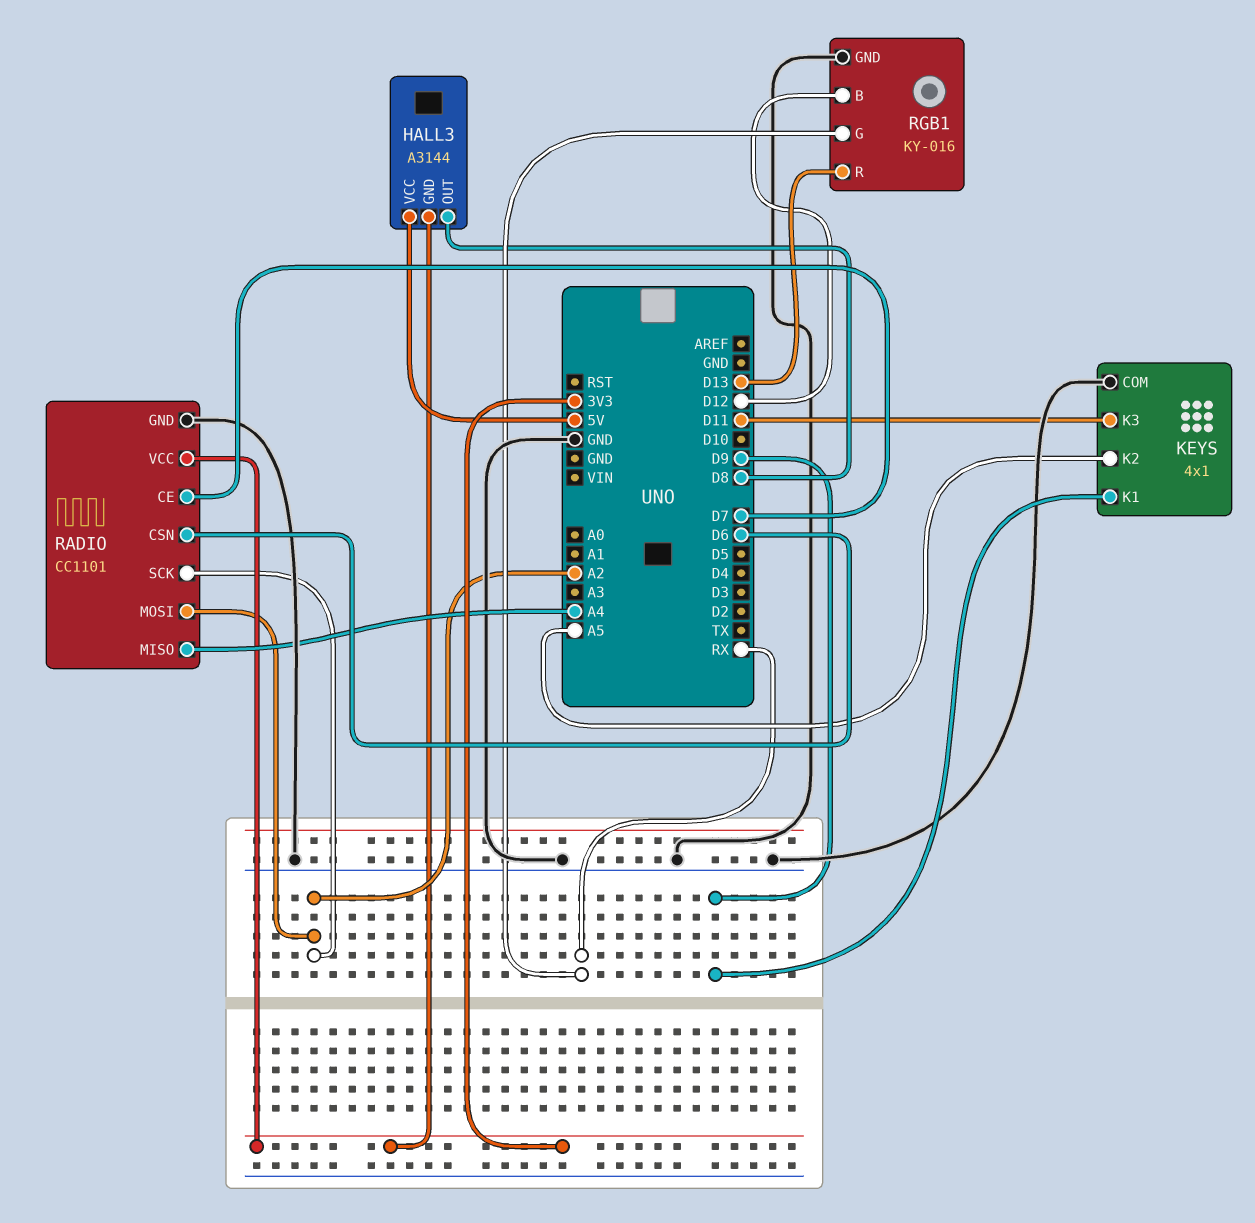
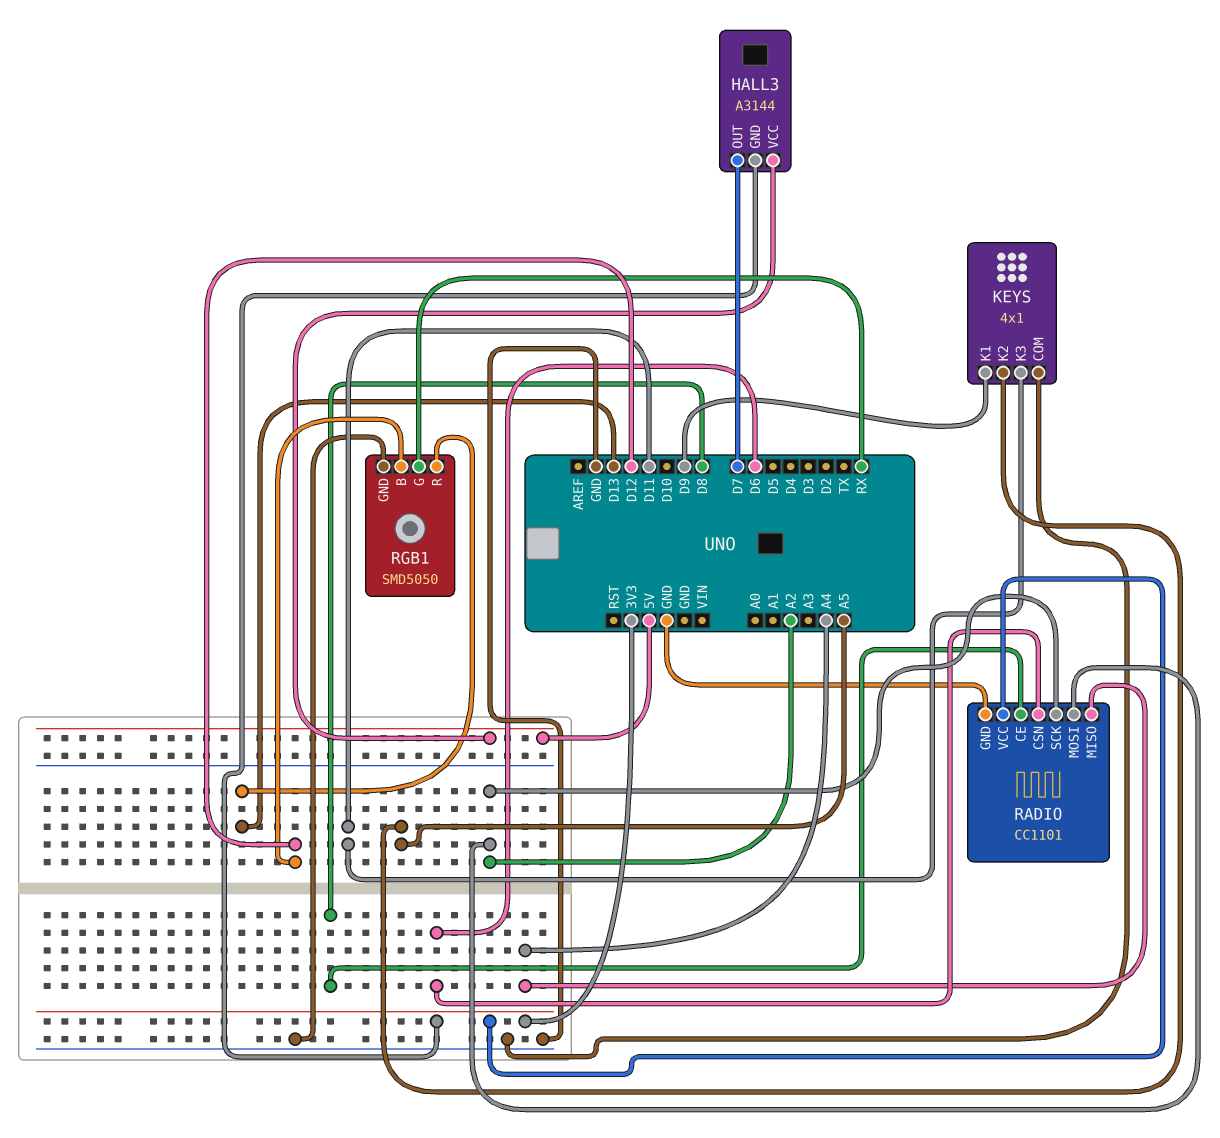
HALL3 pin OUT: D8 -> D7
RADIO pin CE: D7 -> D8
RGB1: KY-016 -> SMD5050

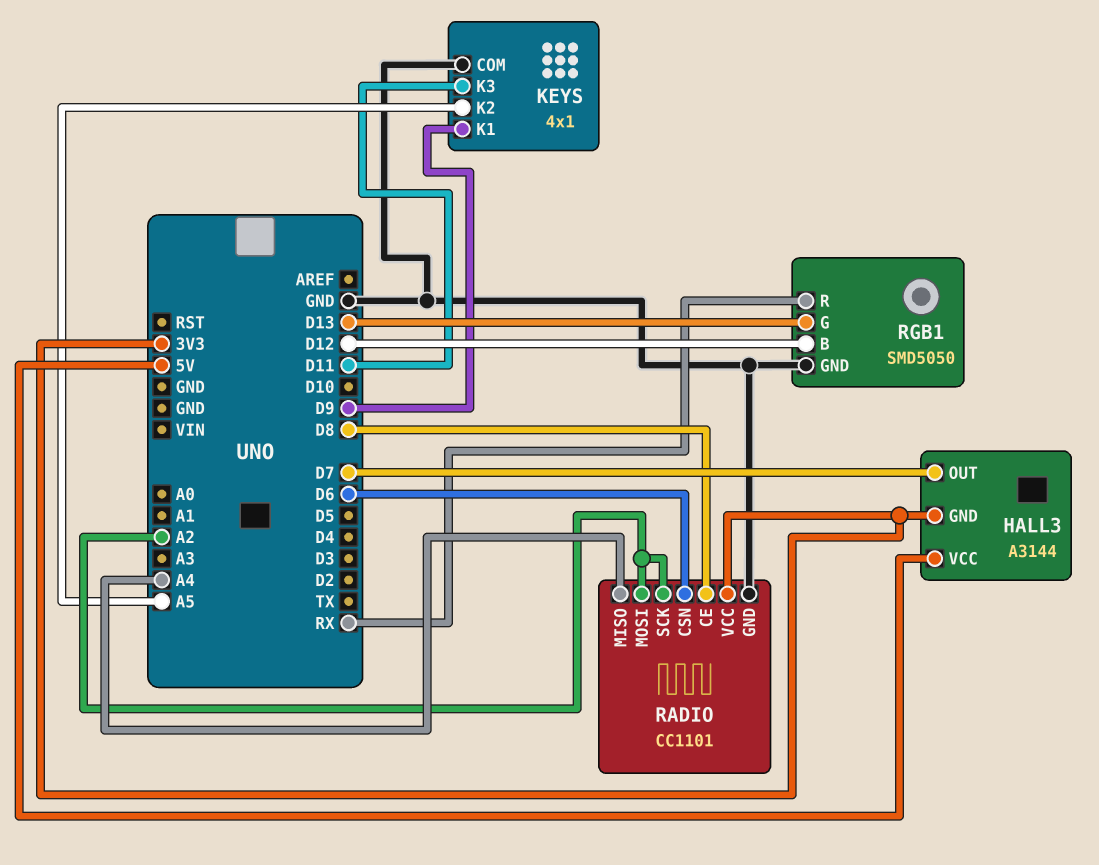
RGB1 pin G: RX -> D13
RGB1 pin R: D13 -> RX

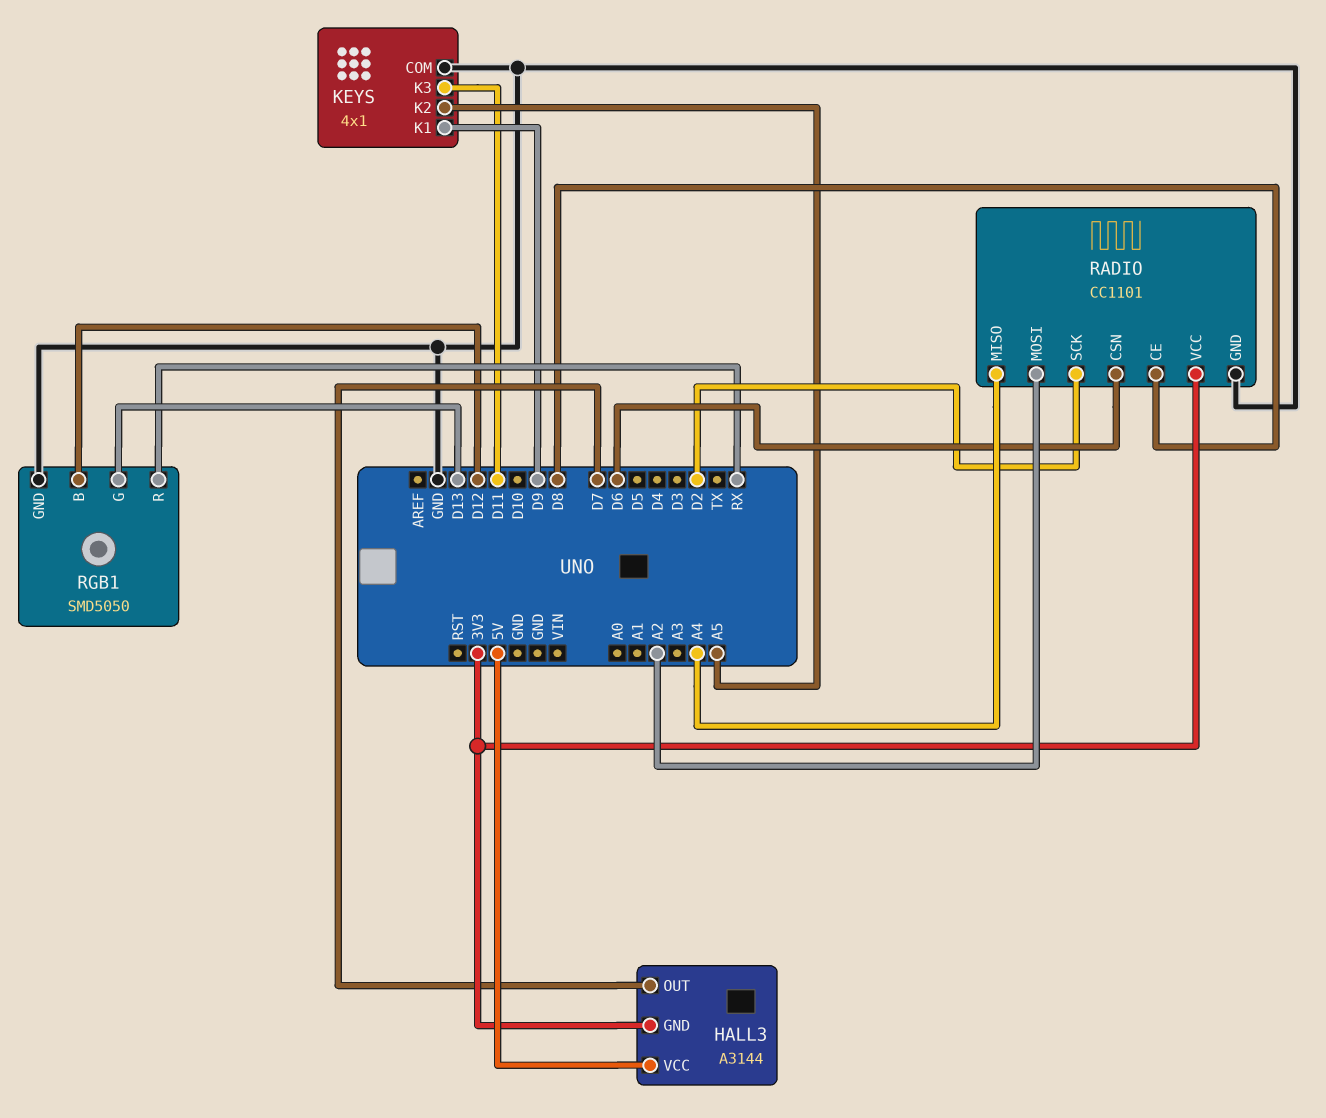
RADIO pin SCK: A2 -> D2

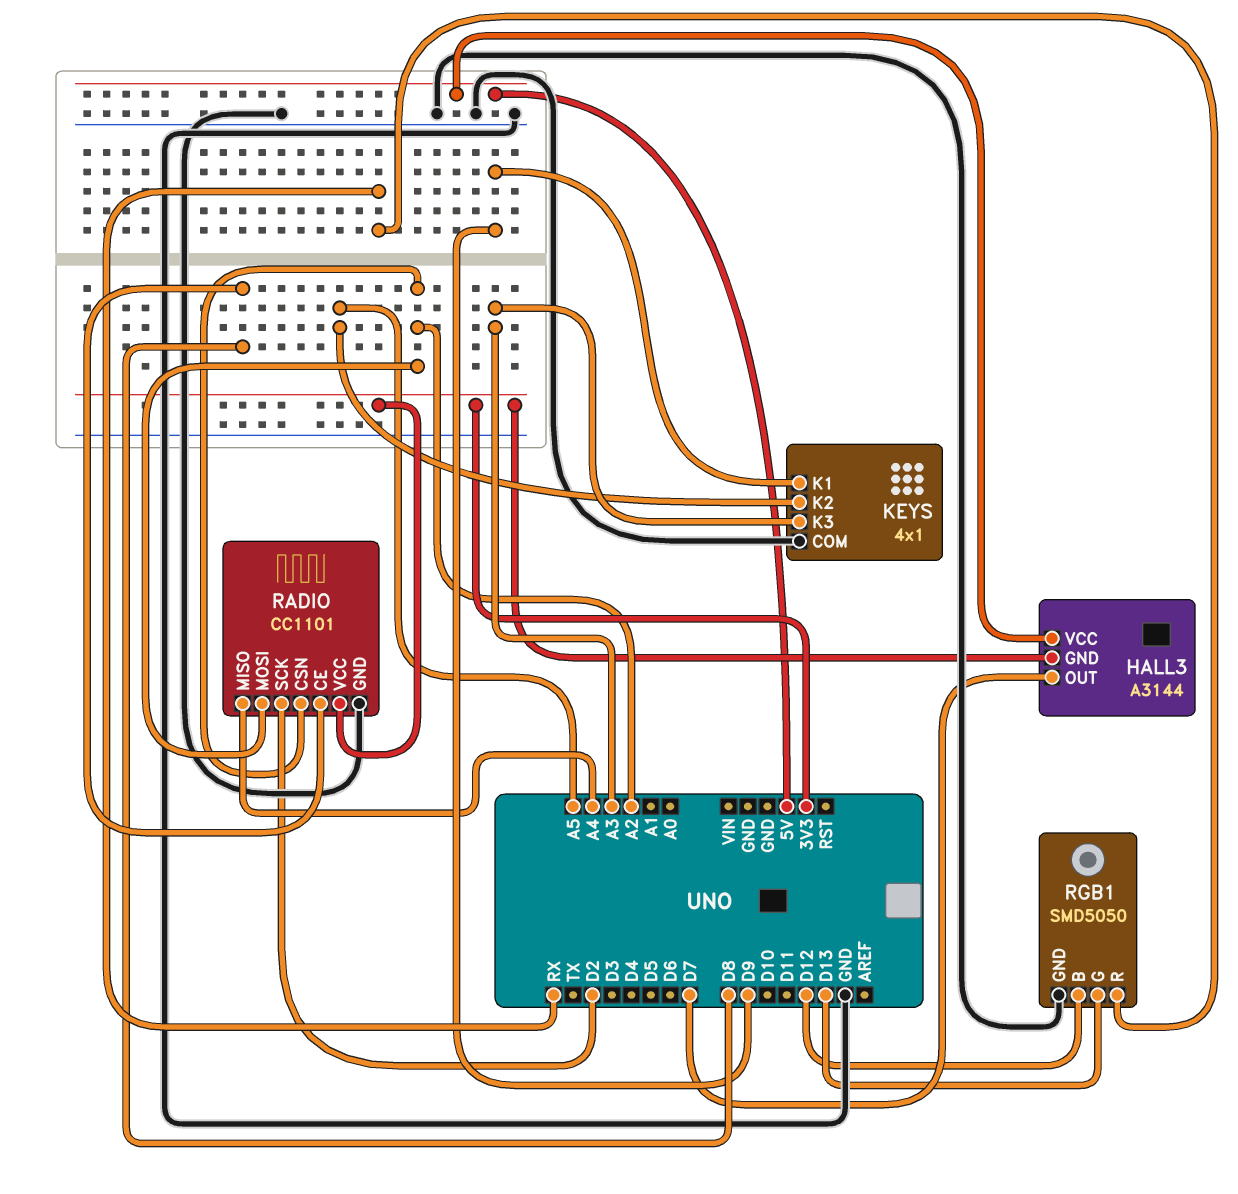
KEYS pin K3: D11 -> A3
RADIO pin CSN: D6 -> A2

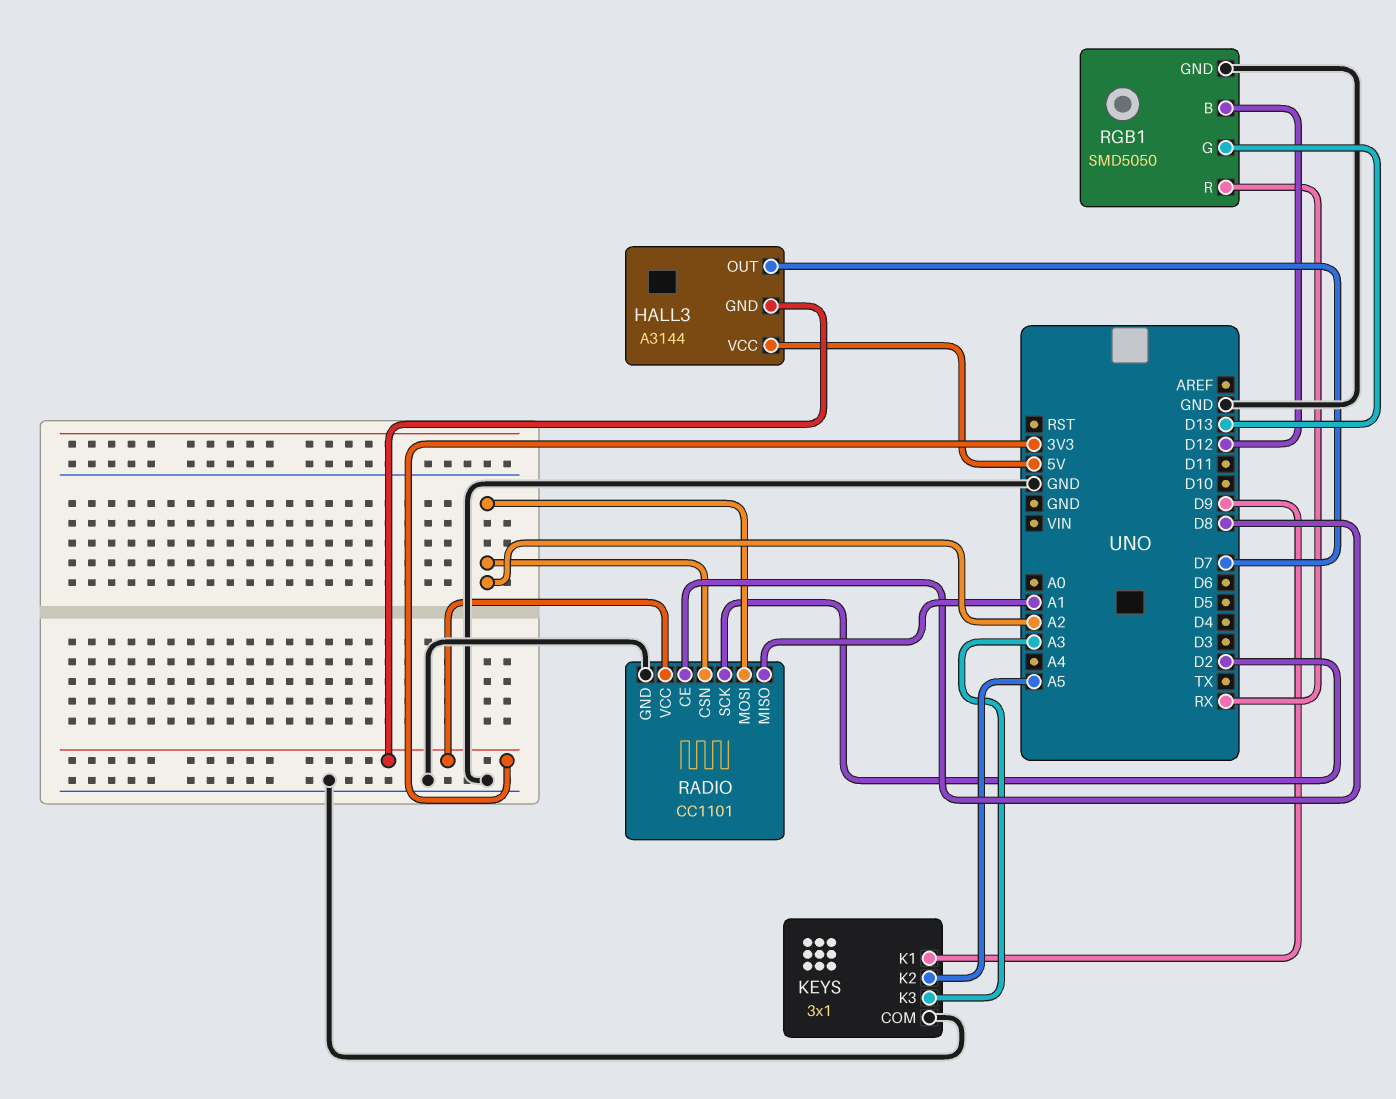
KEYS: 4x1 -> 3x1
RADIO pin MISO: A4 -> A1

